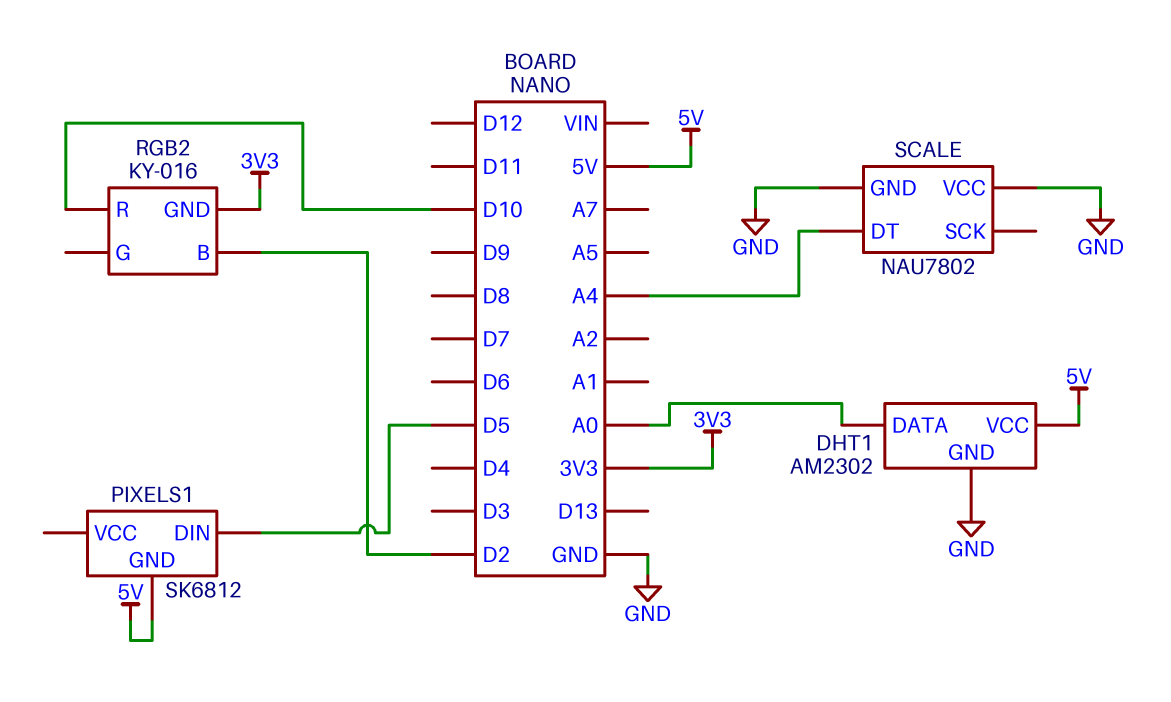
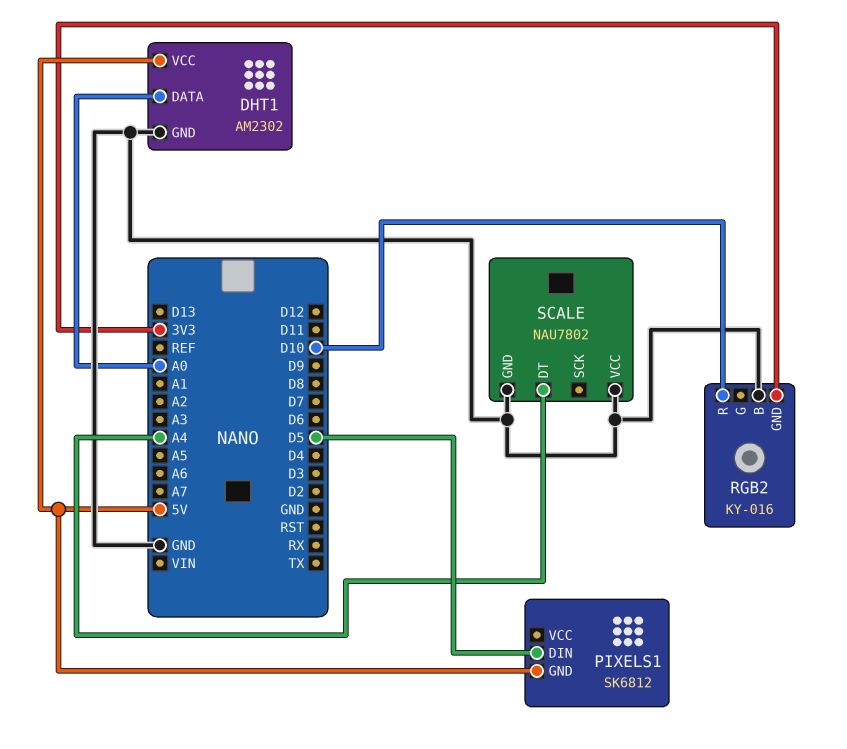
RGB2 pin B: D2 -> GND

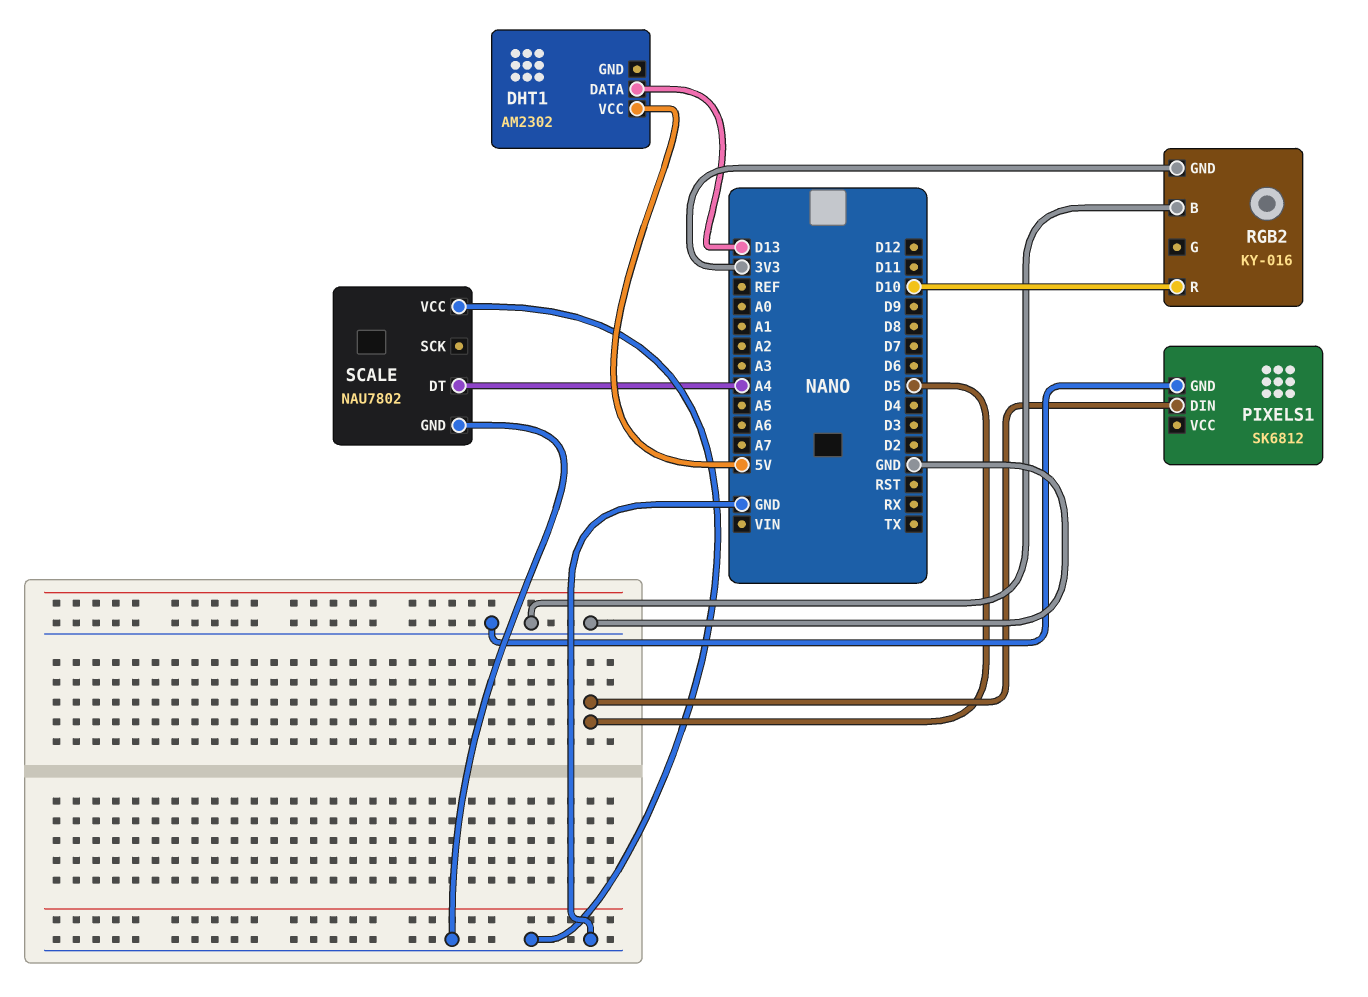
DHT1 pin DATA: A0 -> D13
DHT1 pin GND: GND -> none
PIXELS1 pin GND: 5V -> GND

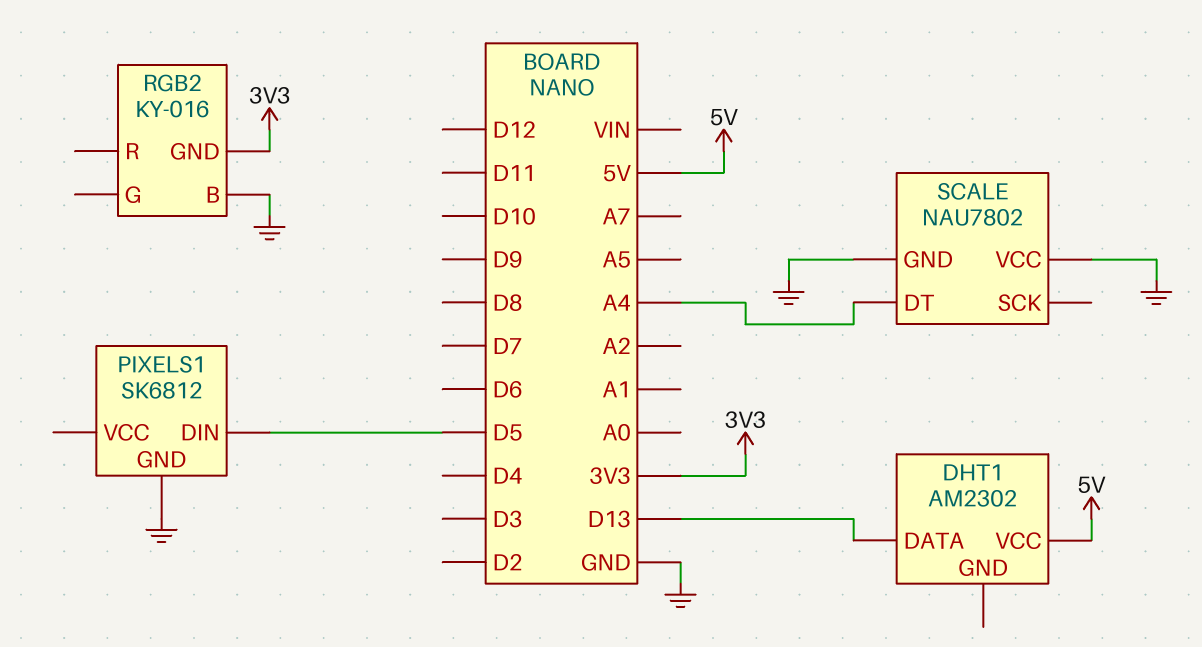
RGB2 pin R: D10 -> none

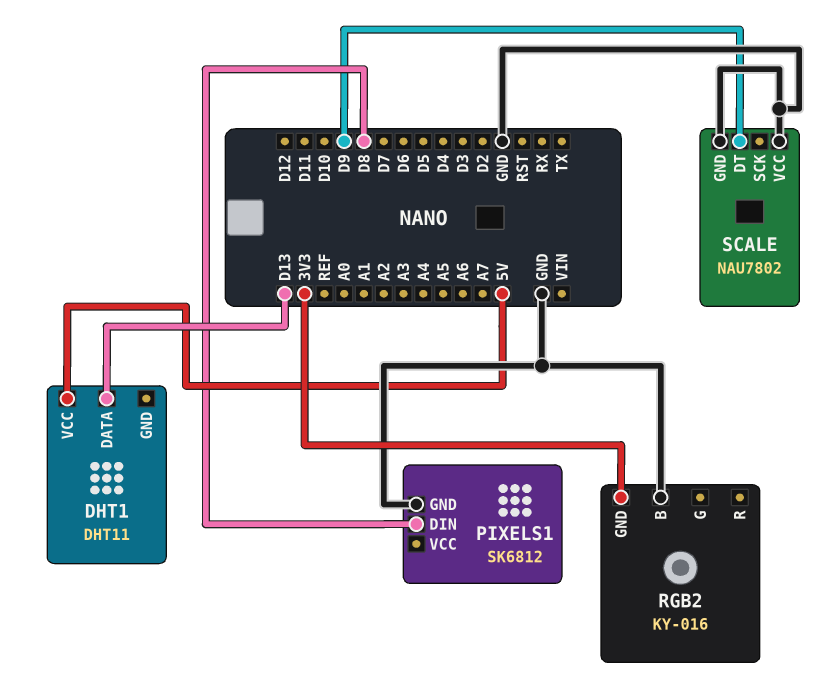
DHT1: AM2302 -> DHT11
PIXELS1 pin DIN: D5 -> D8
SCALE pin DT: A4 -> D9

